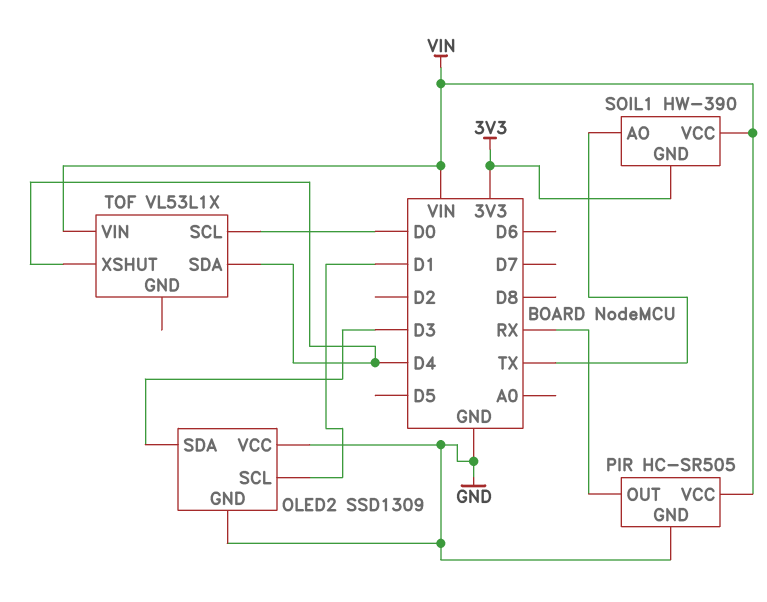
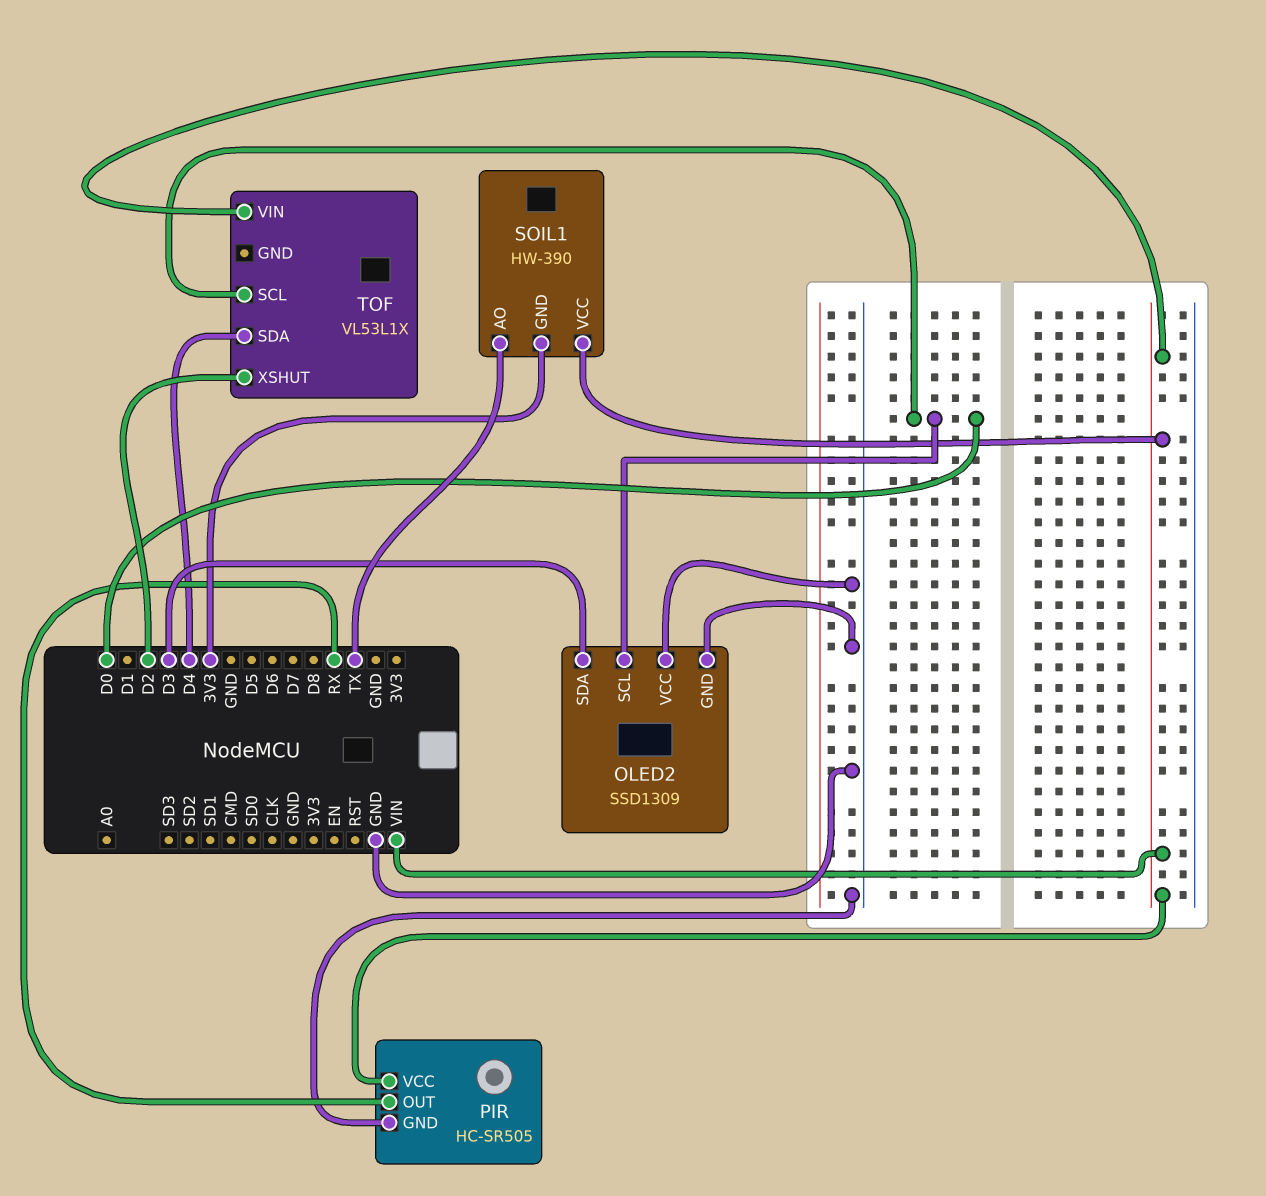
OLED2 pin SCL: D1 -> D0
TOF pin XSHUT: D4 -> D2

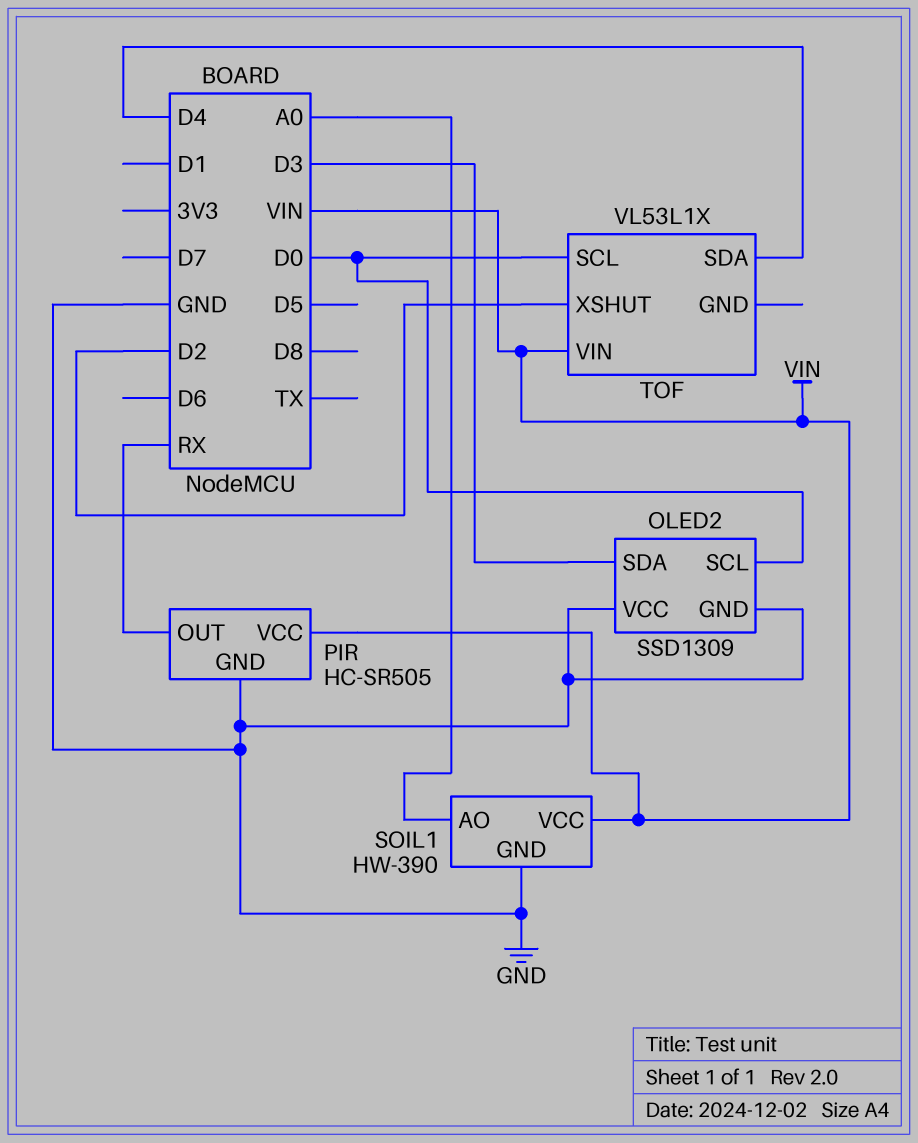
SOIL1 pin AO: TX -> A0
SOIL1 pin GND: 3V3 -> GND

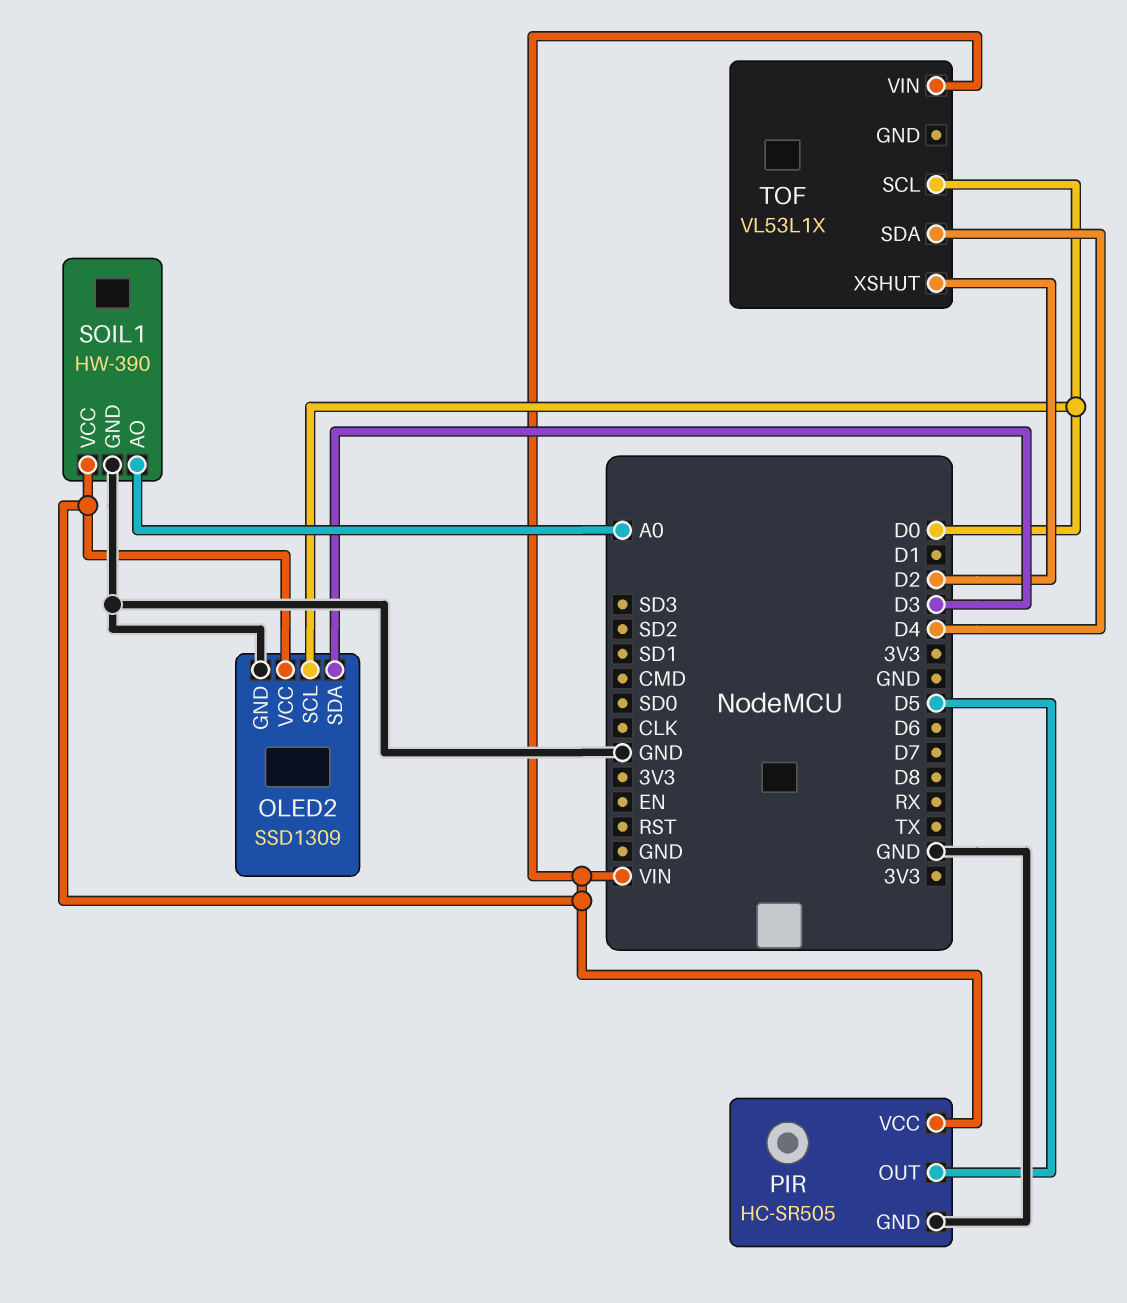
OLED2 pin VCC: GND -> VIN
PIR pin OUT: RX -> D5

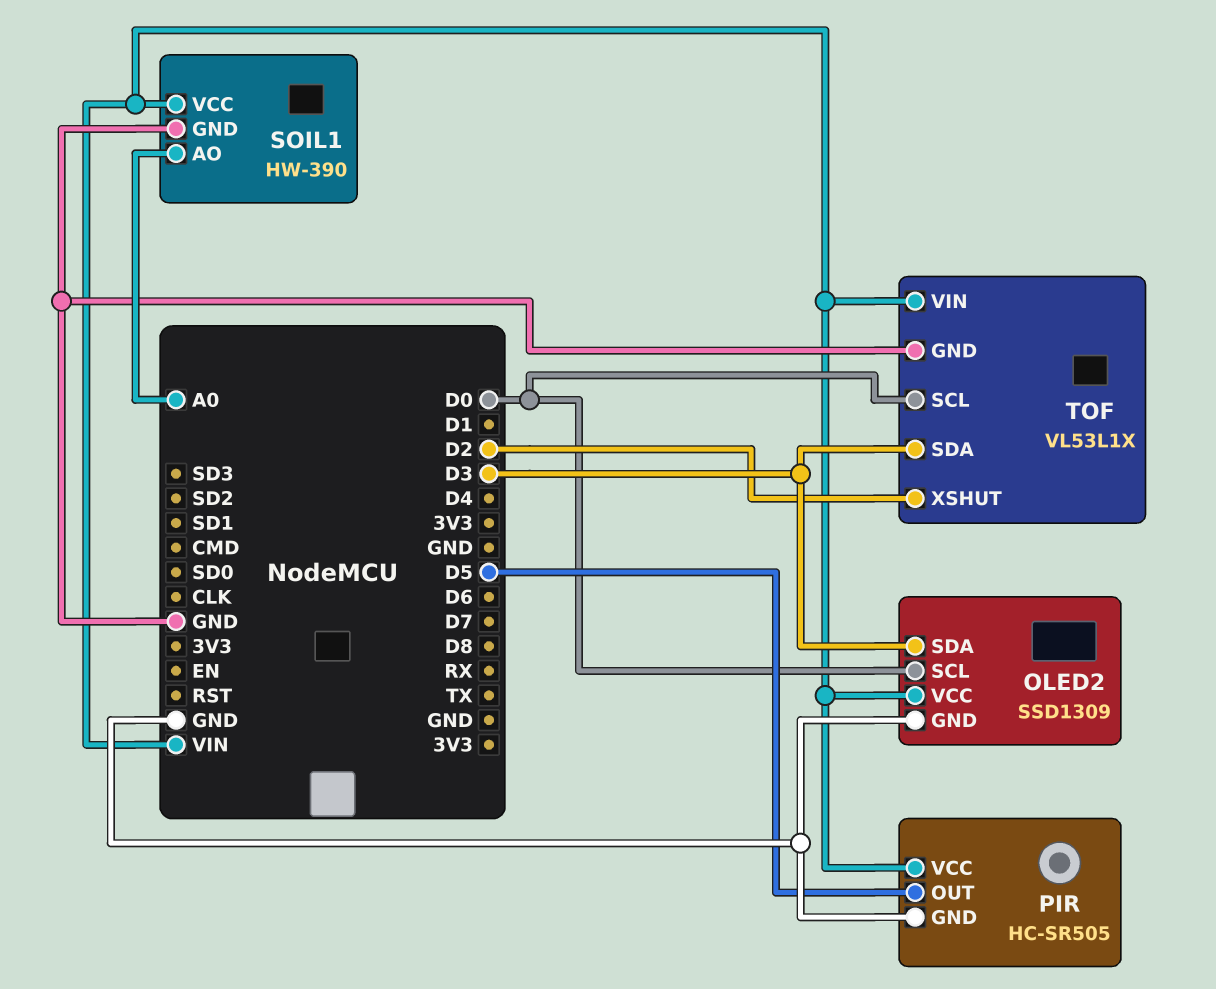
TOF pin GND: none -> GND
TOF pin SDA: D4 -> D3

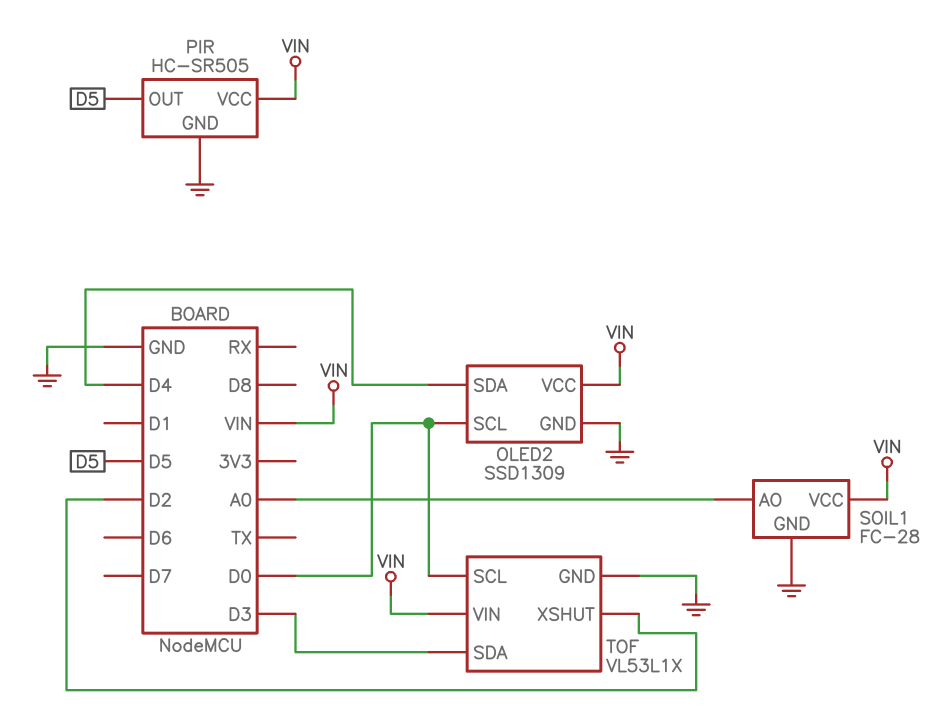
OLED2 pin SDA: D3 -> D4
SOIL1: HW-390 -> FC-28

